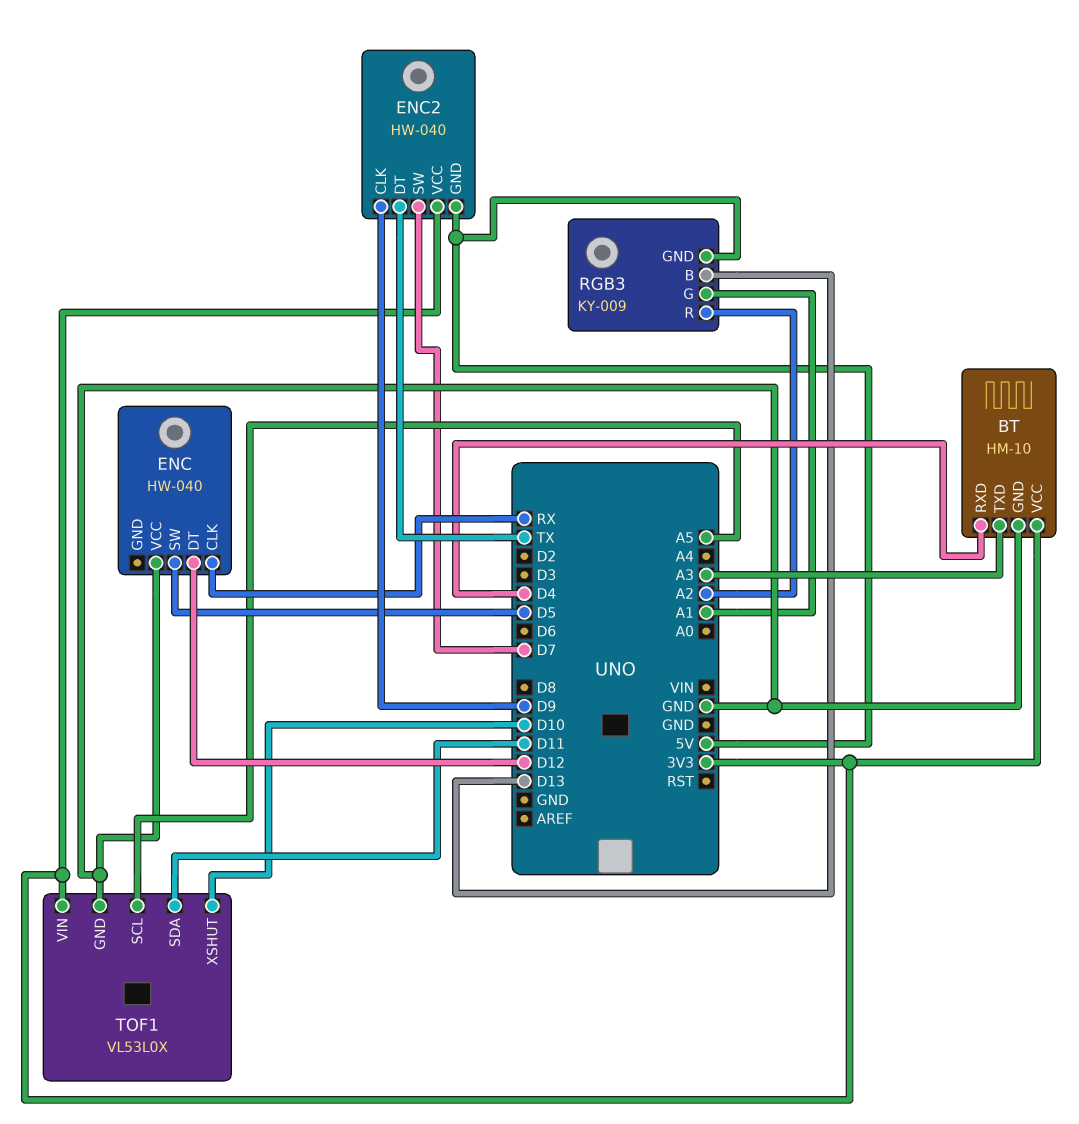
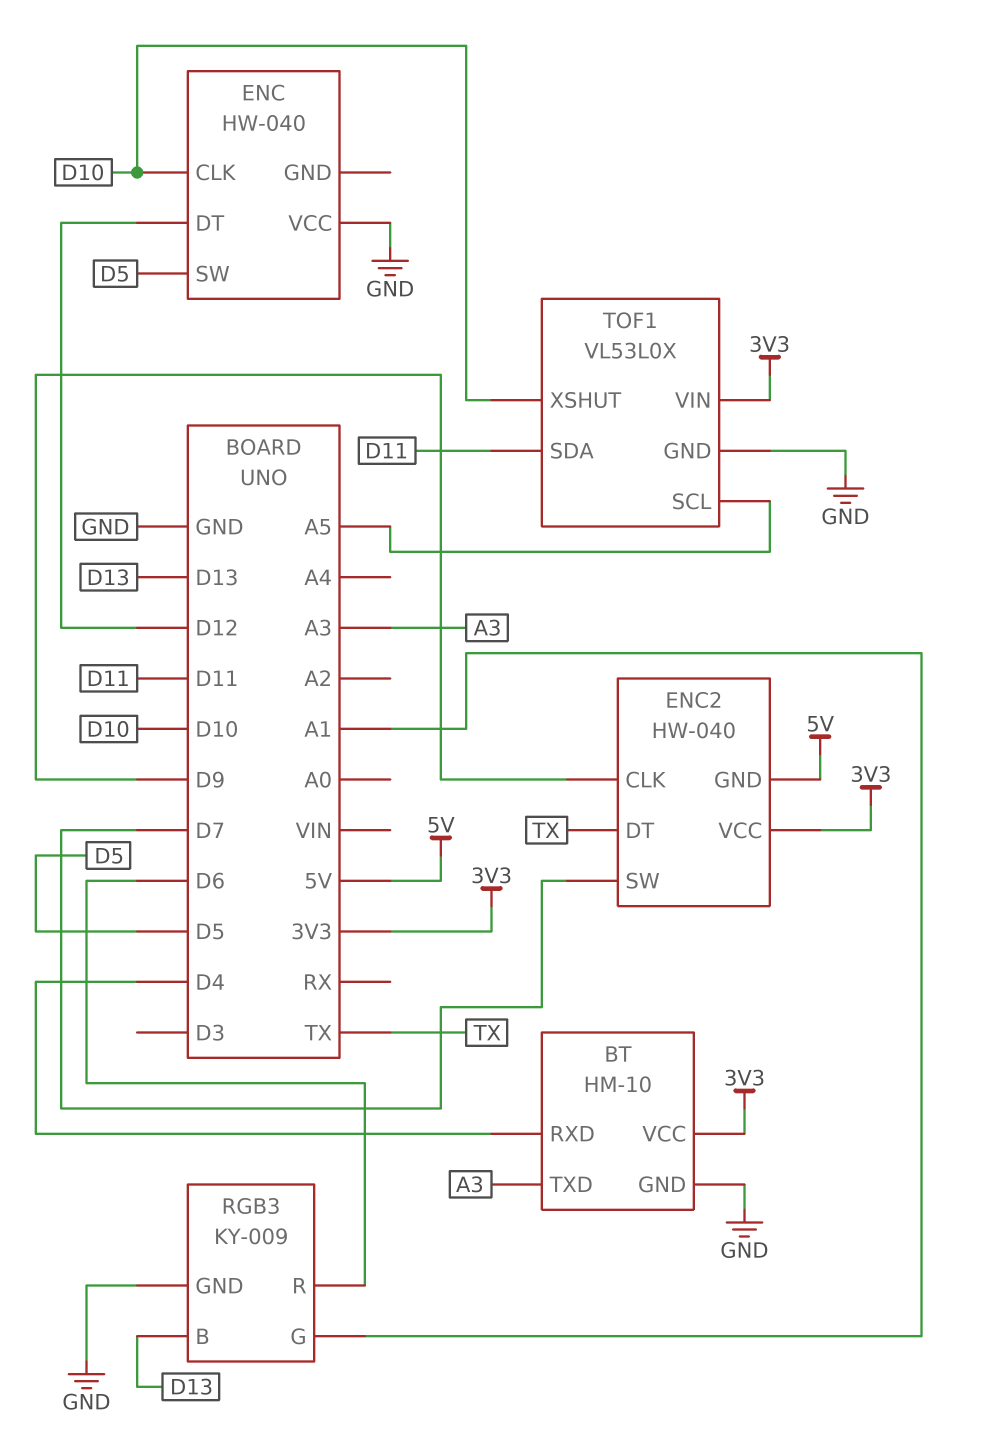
ENC pin CLK: RX -> D10
RGB3 pin GND: 5V -> GND
RGB3 pin R: A2 -> D6

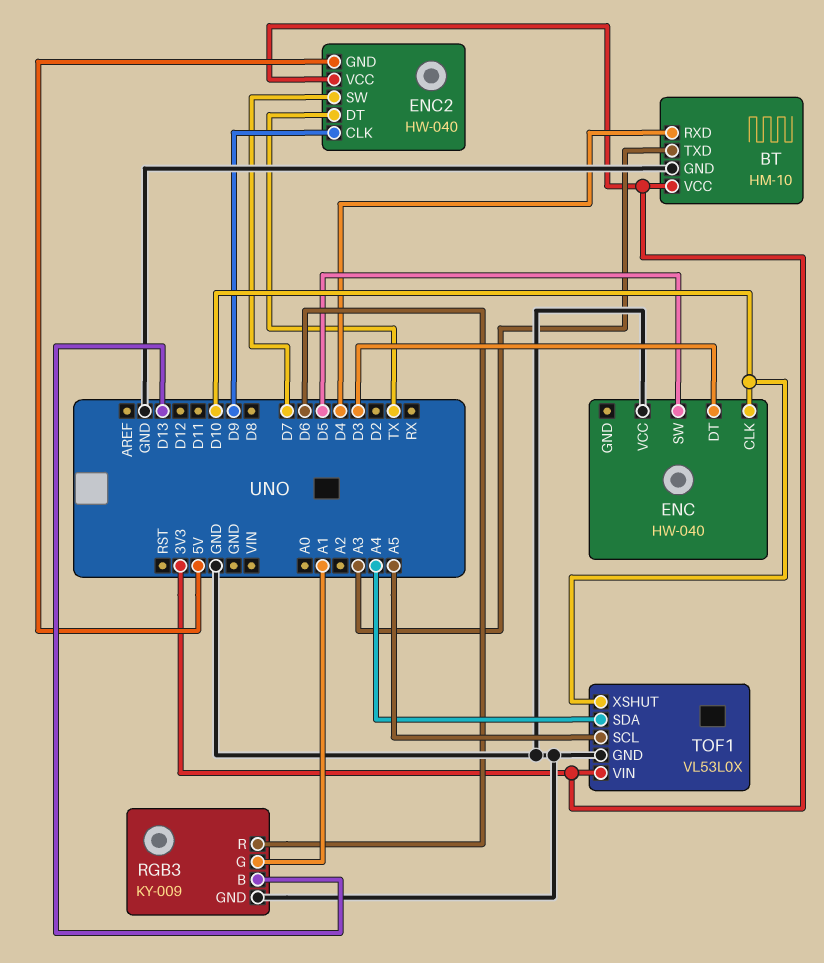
ENC pin DT: D12 -> D3
TOF1 pin SDA: D11 -> A4

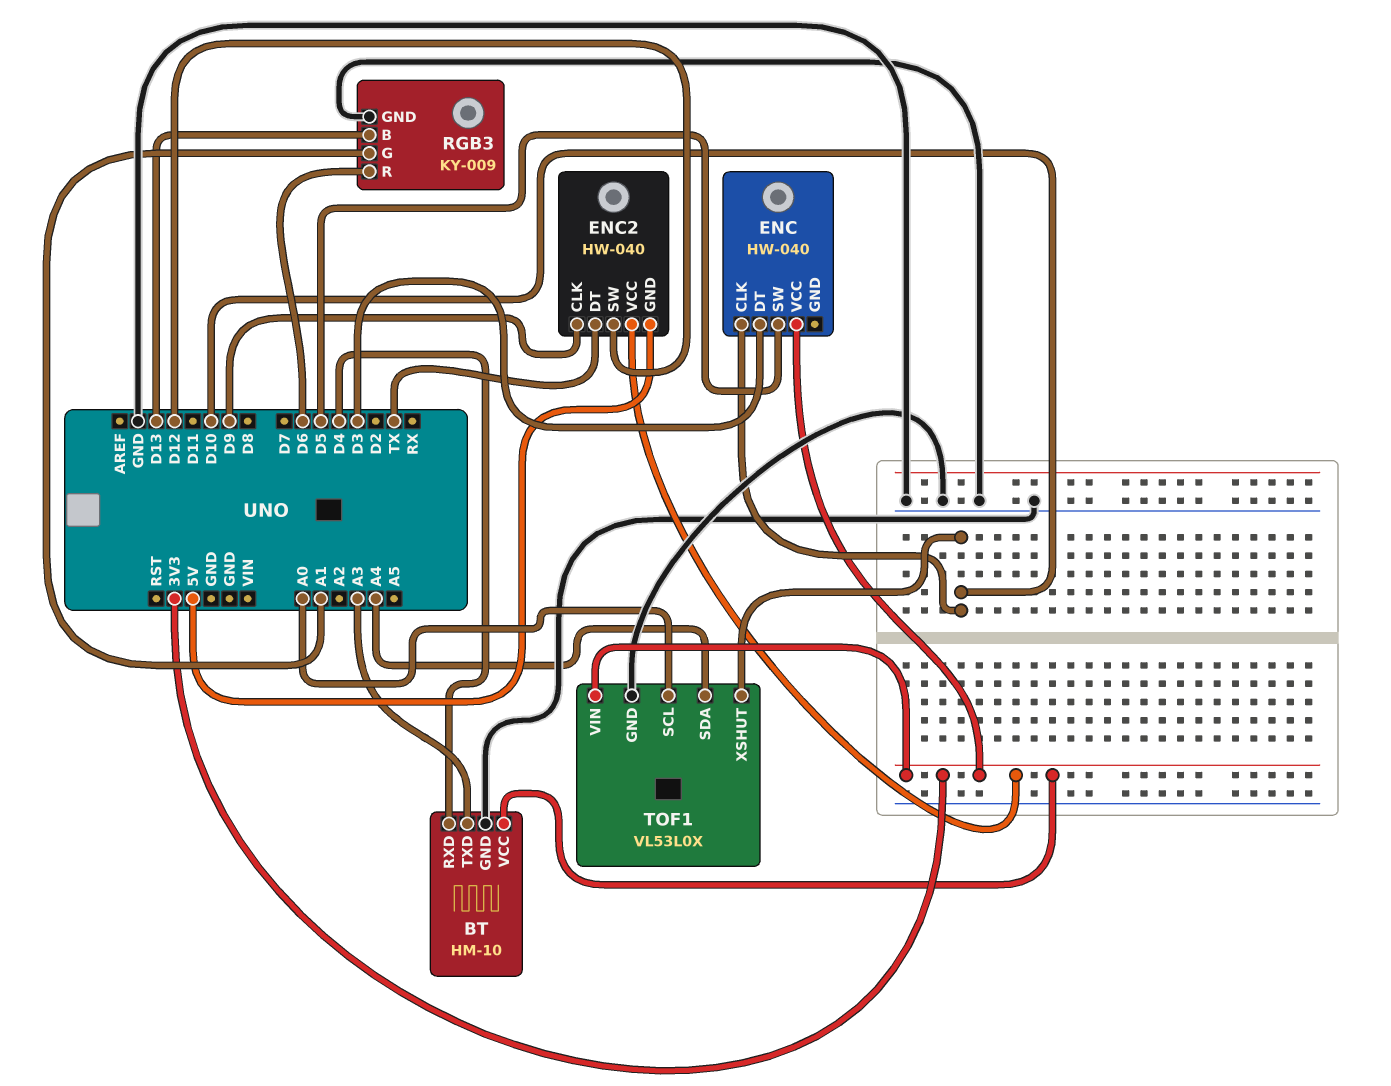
ENC pin VCC: GND -> 3V3
ENC2 pin SW: D7 -> D12
TOF1 pin SCL: A5 -> A0

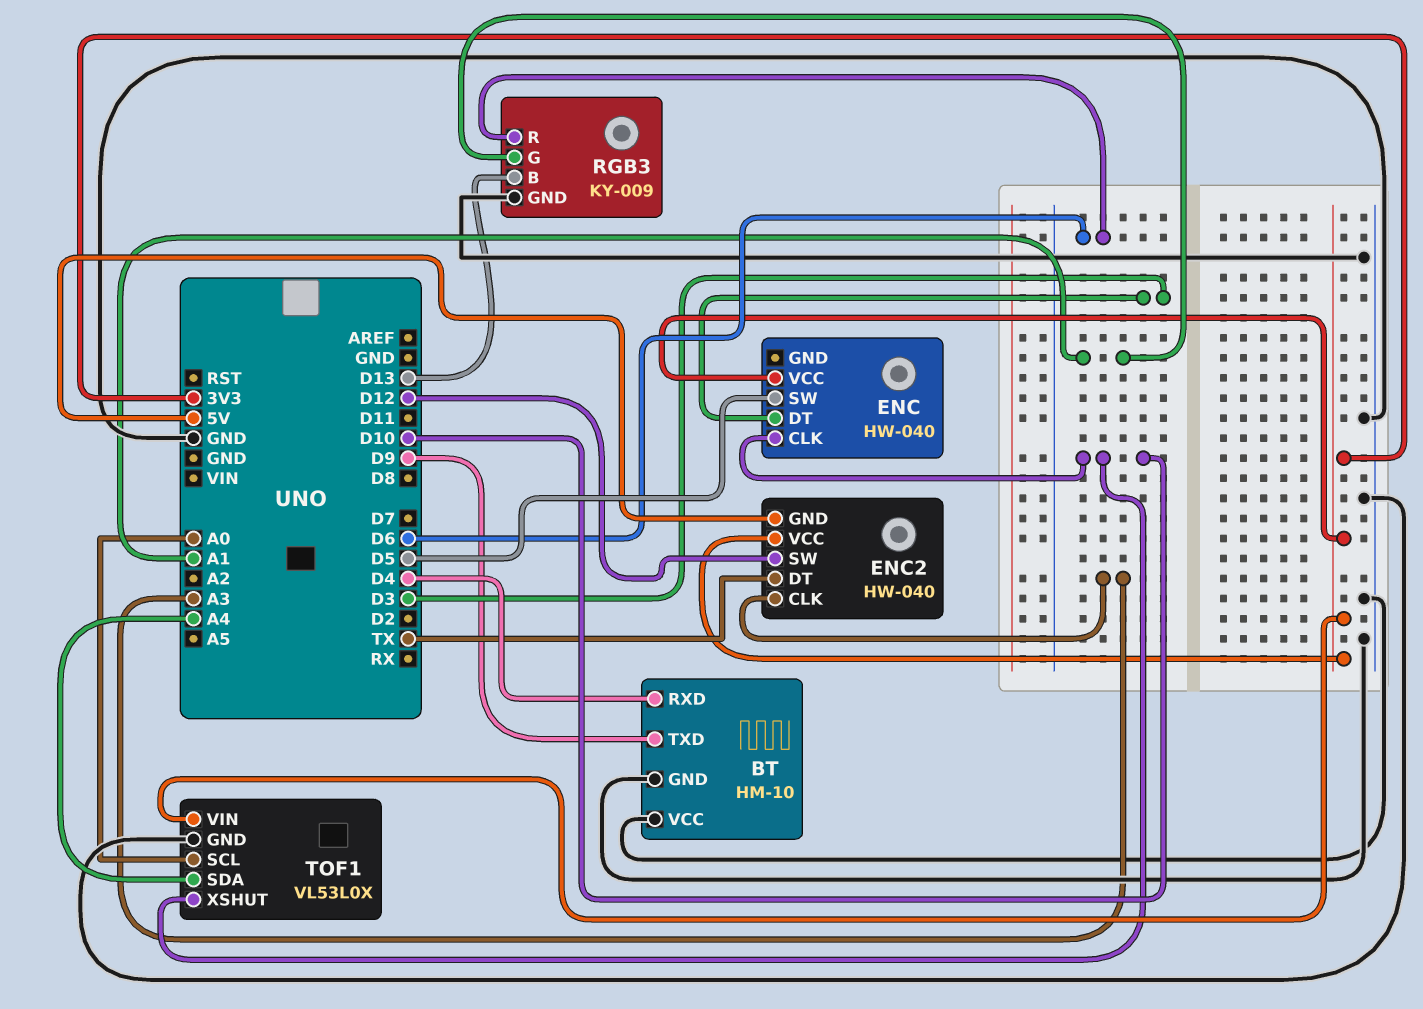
BT pin TXD: A3 -> D9
BT pin VCC: 3V3 -> GND
ENC2 pin CLK: D9 -> A3

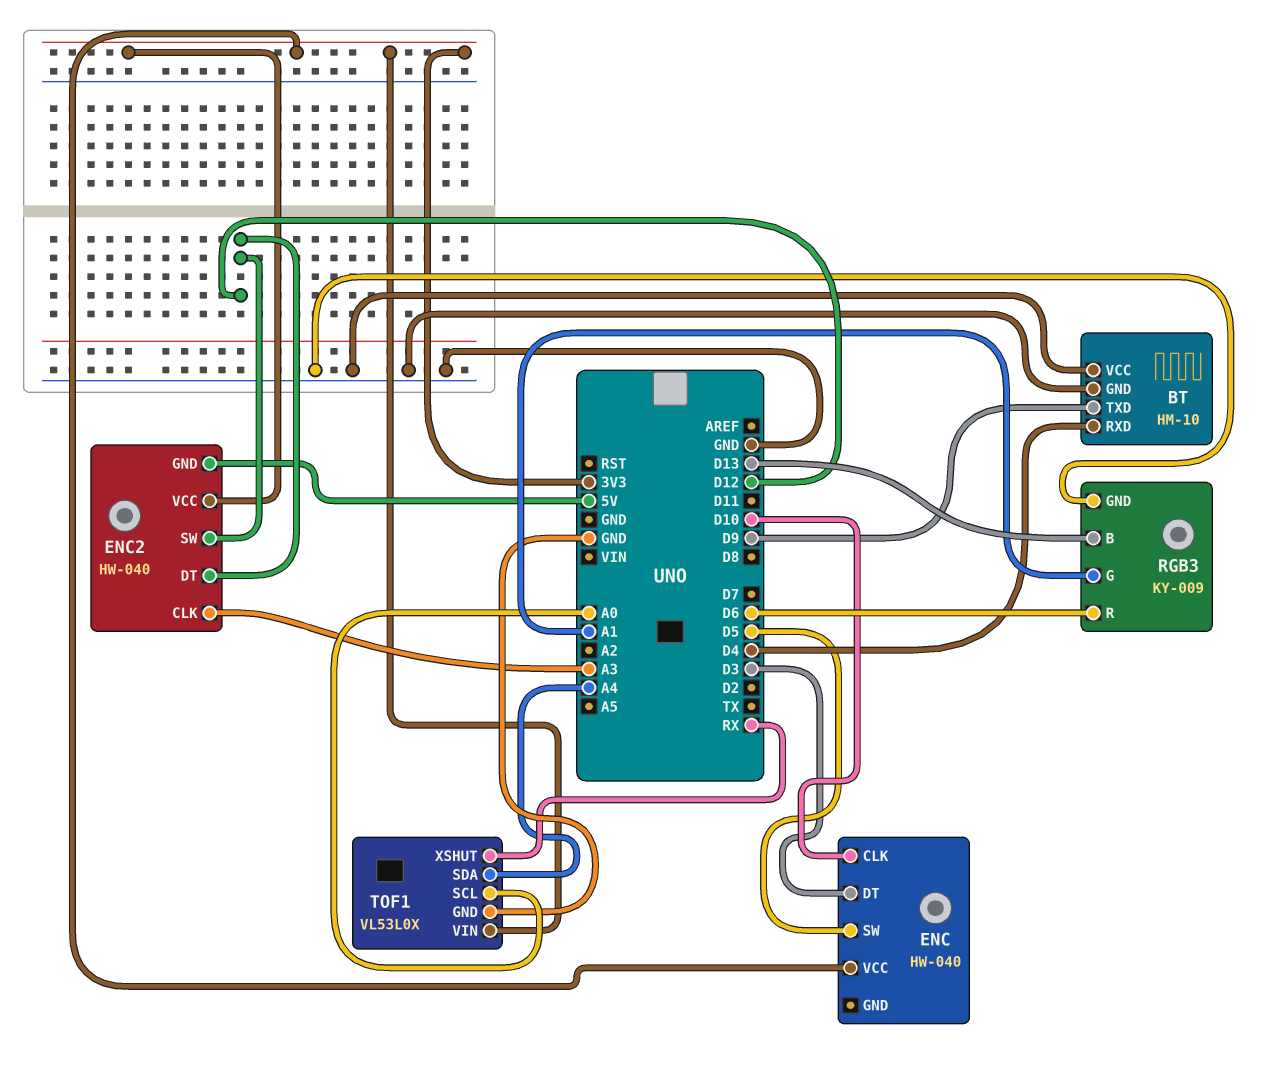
ENC2 pin DT: TX -> D12
TOF1 pin XSHUT: D10 -> RX

